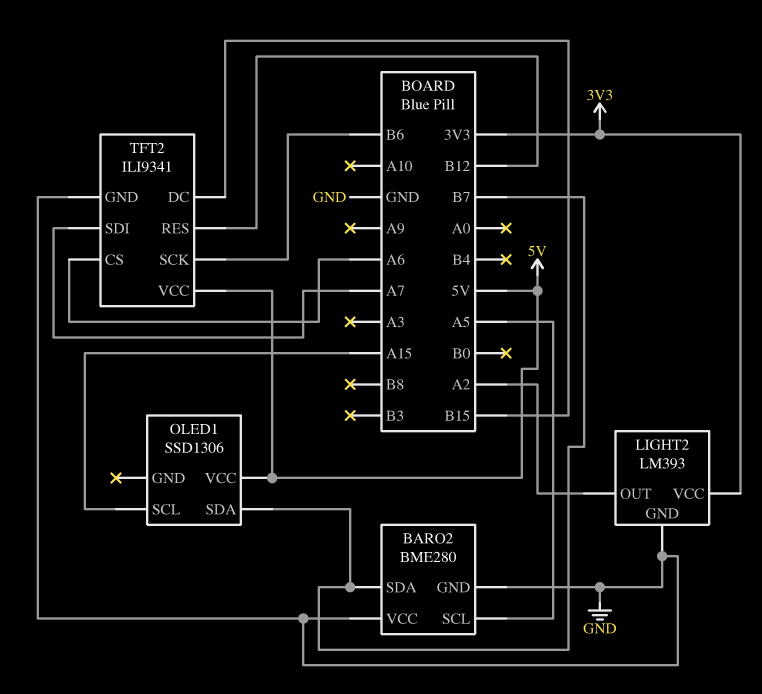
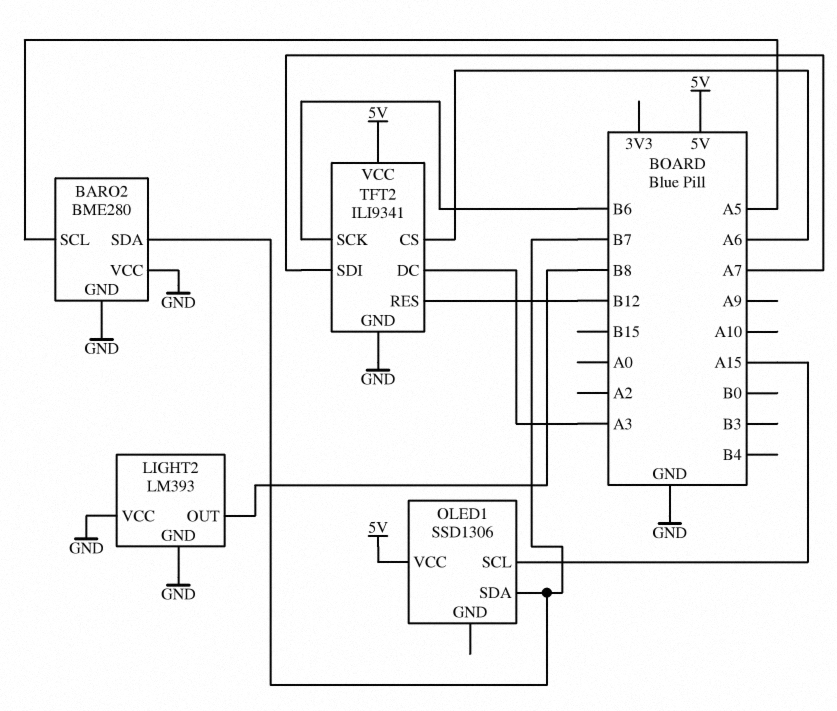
LIGHT2 pin OUT: A2 -> B8
LIGHT2 pin VCC: 3V3 -> GND
TFT2 pin DC: B15 -> A3

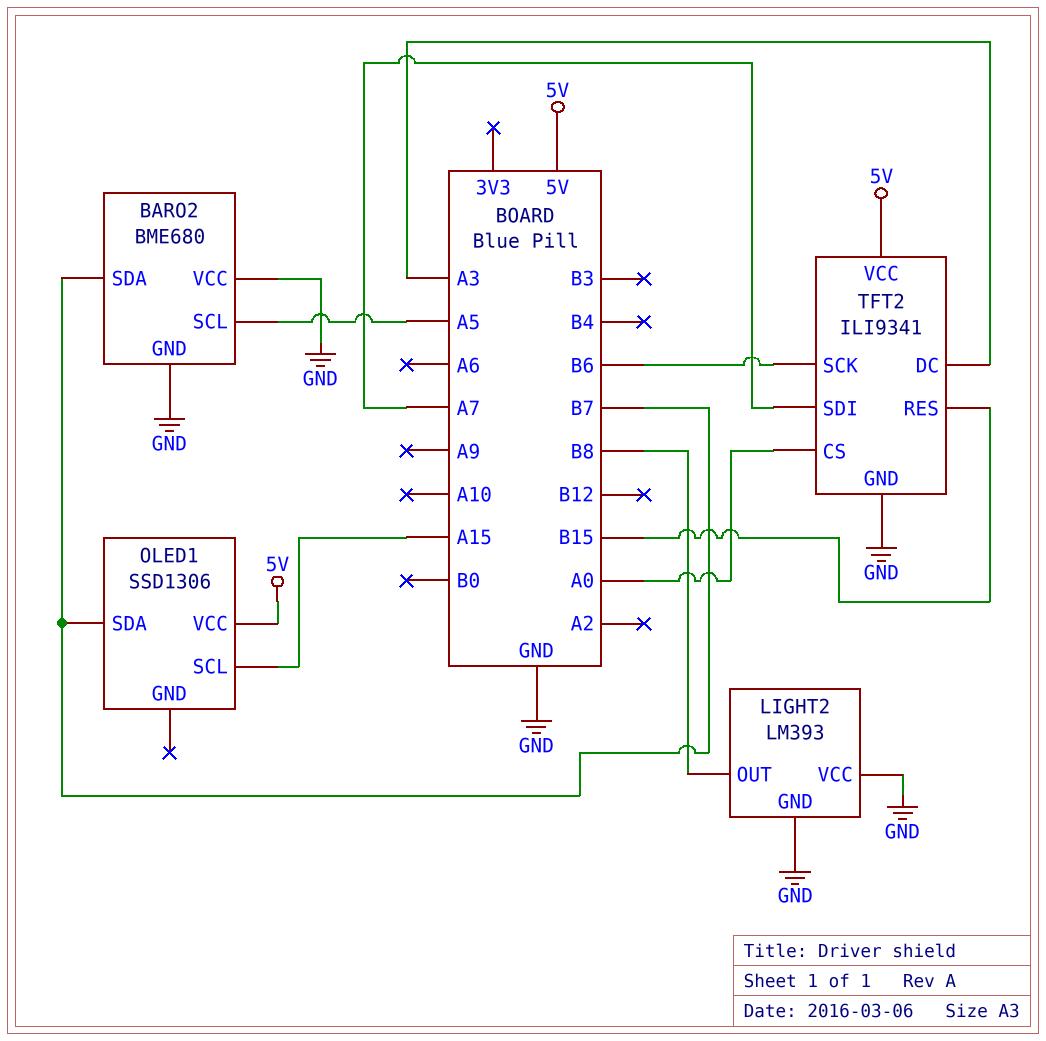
BARO2: BME280 -> BME680
TFT2 pin CS: A6 -> A0
TFT2 pin RES: B12 -> B15

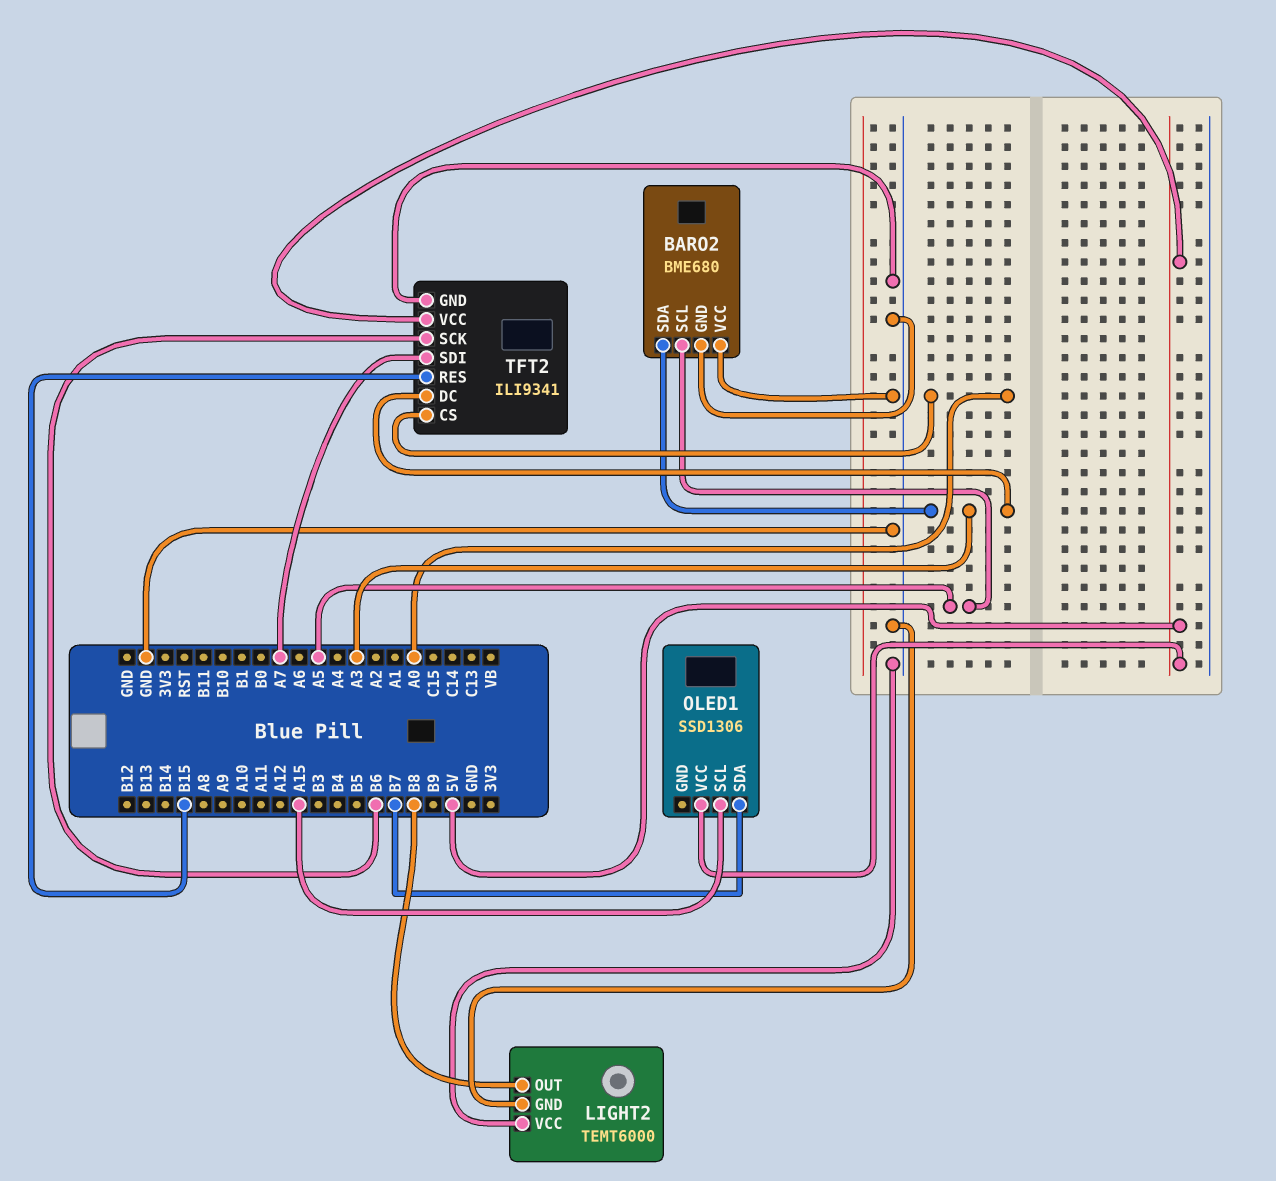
BARO2 pin SDA: B7 -> A3
LIGHT2: LM393 -> TEMT6000

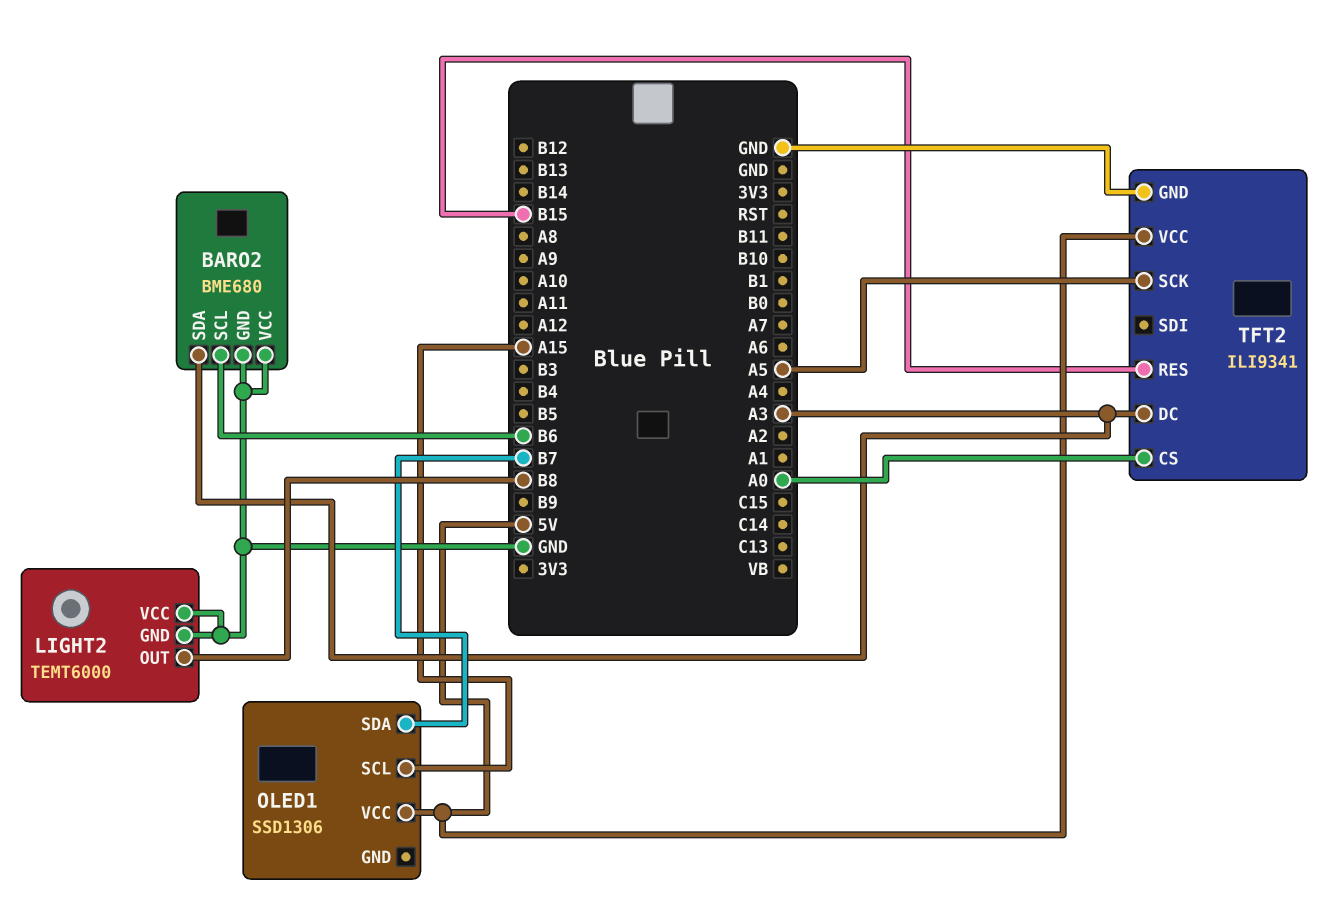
BARO2 pin SCL: A5 -> B6
TFT2 pin SCK: B6 -> A5
TFT2 pin SDI: A7 -> none

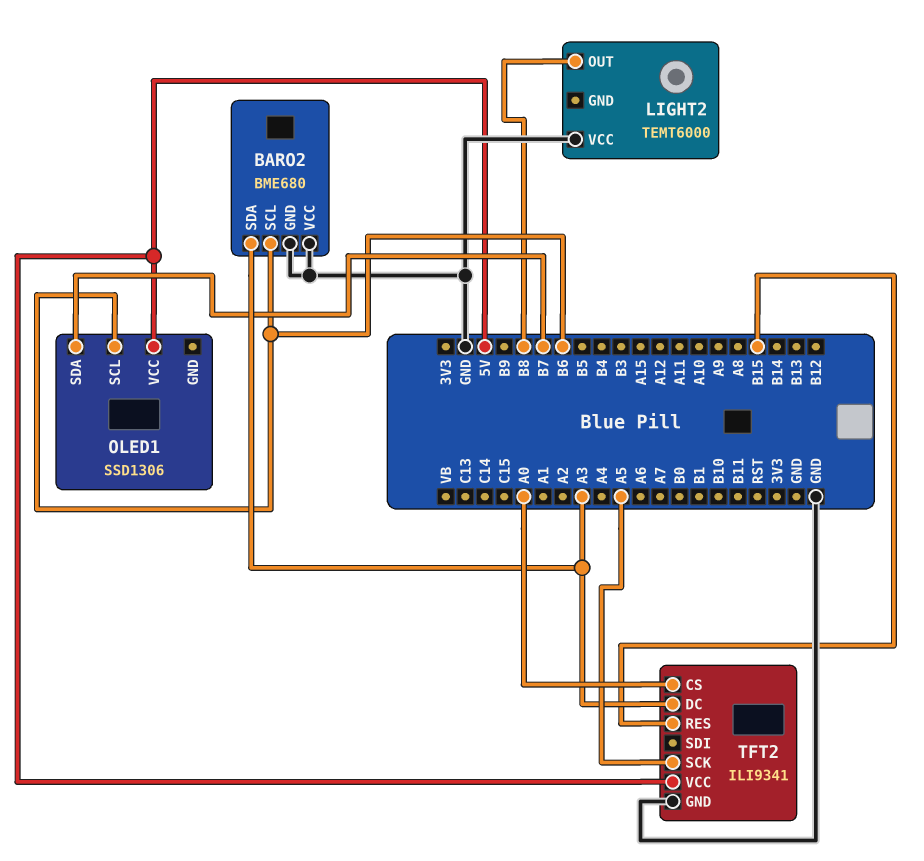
LIGHT2 pin GND: GND -> none
OLED1 pin SCL: A15 -> B6

